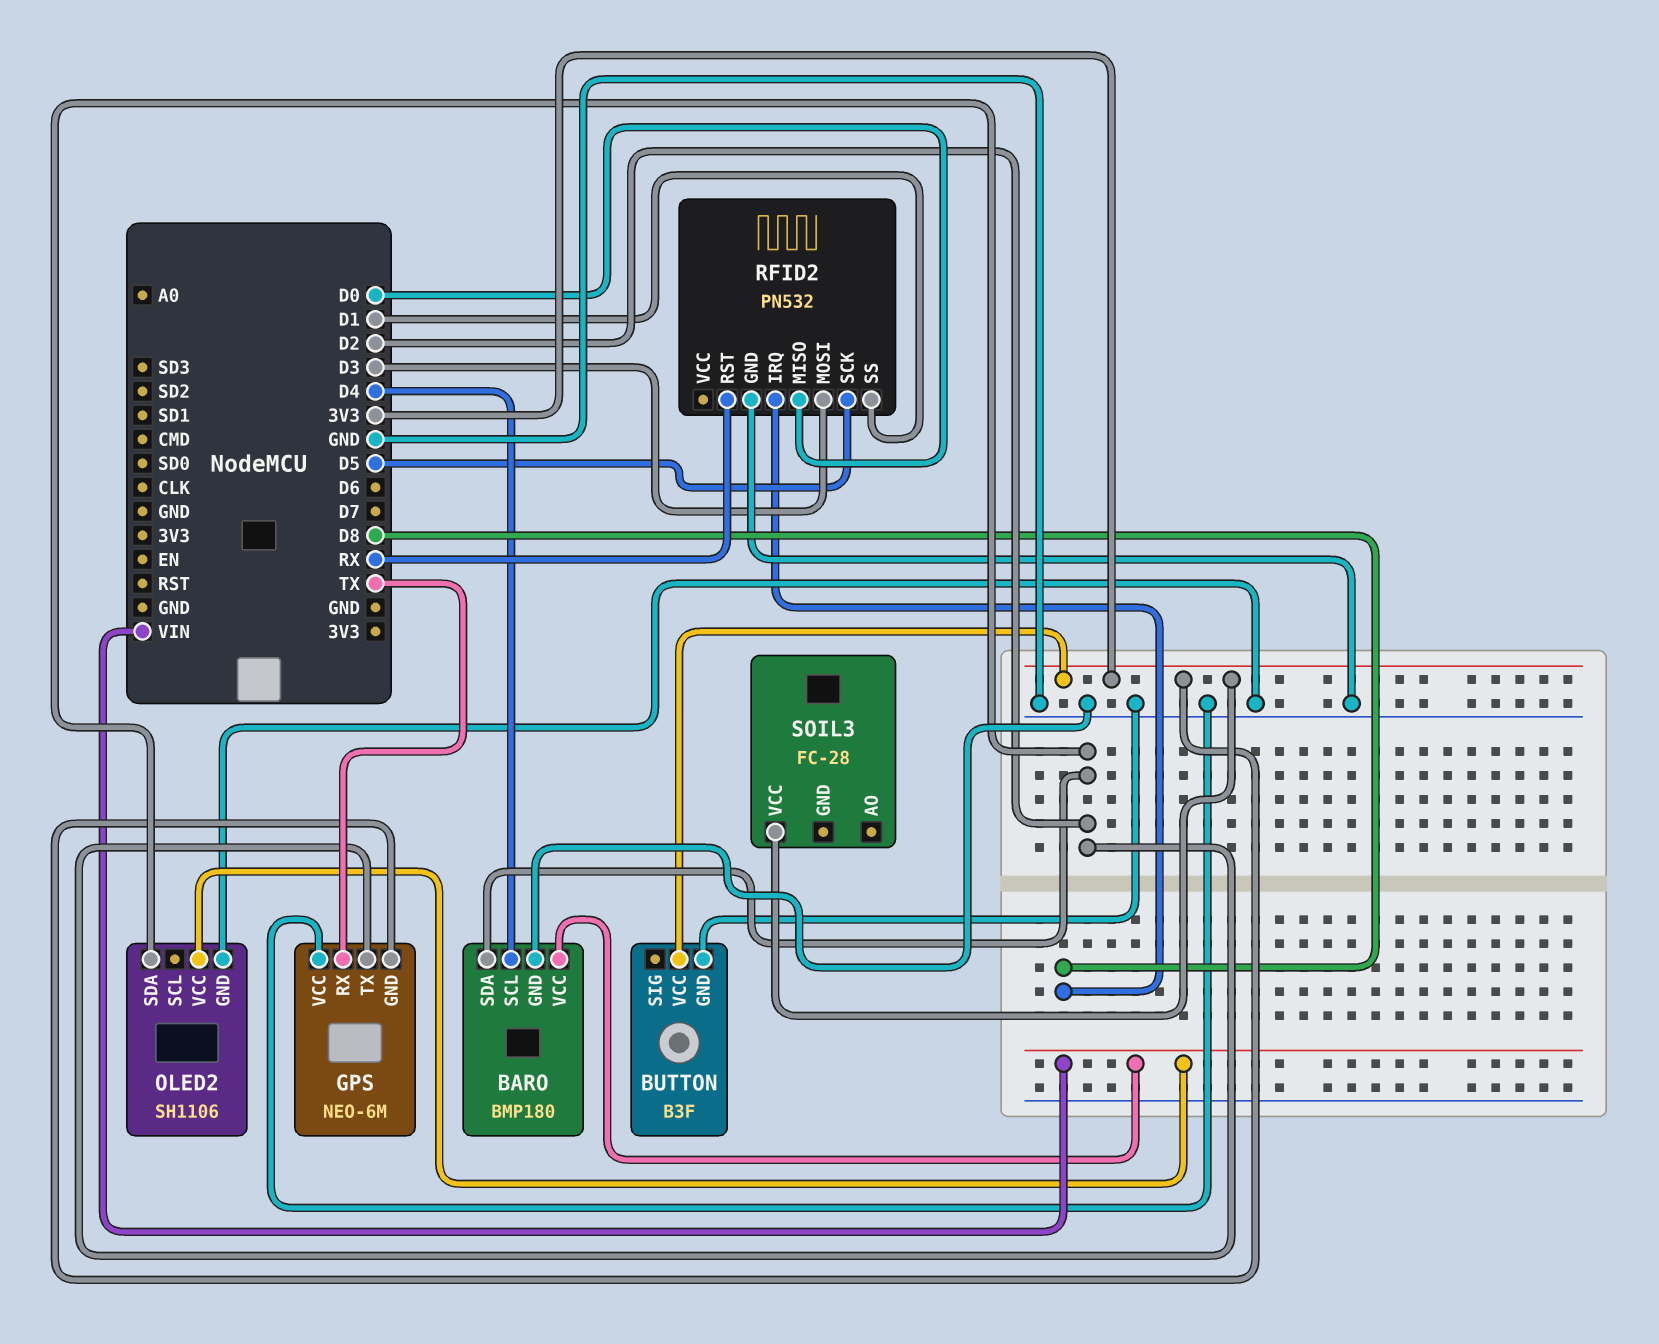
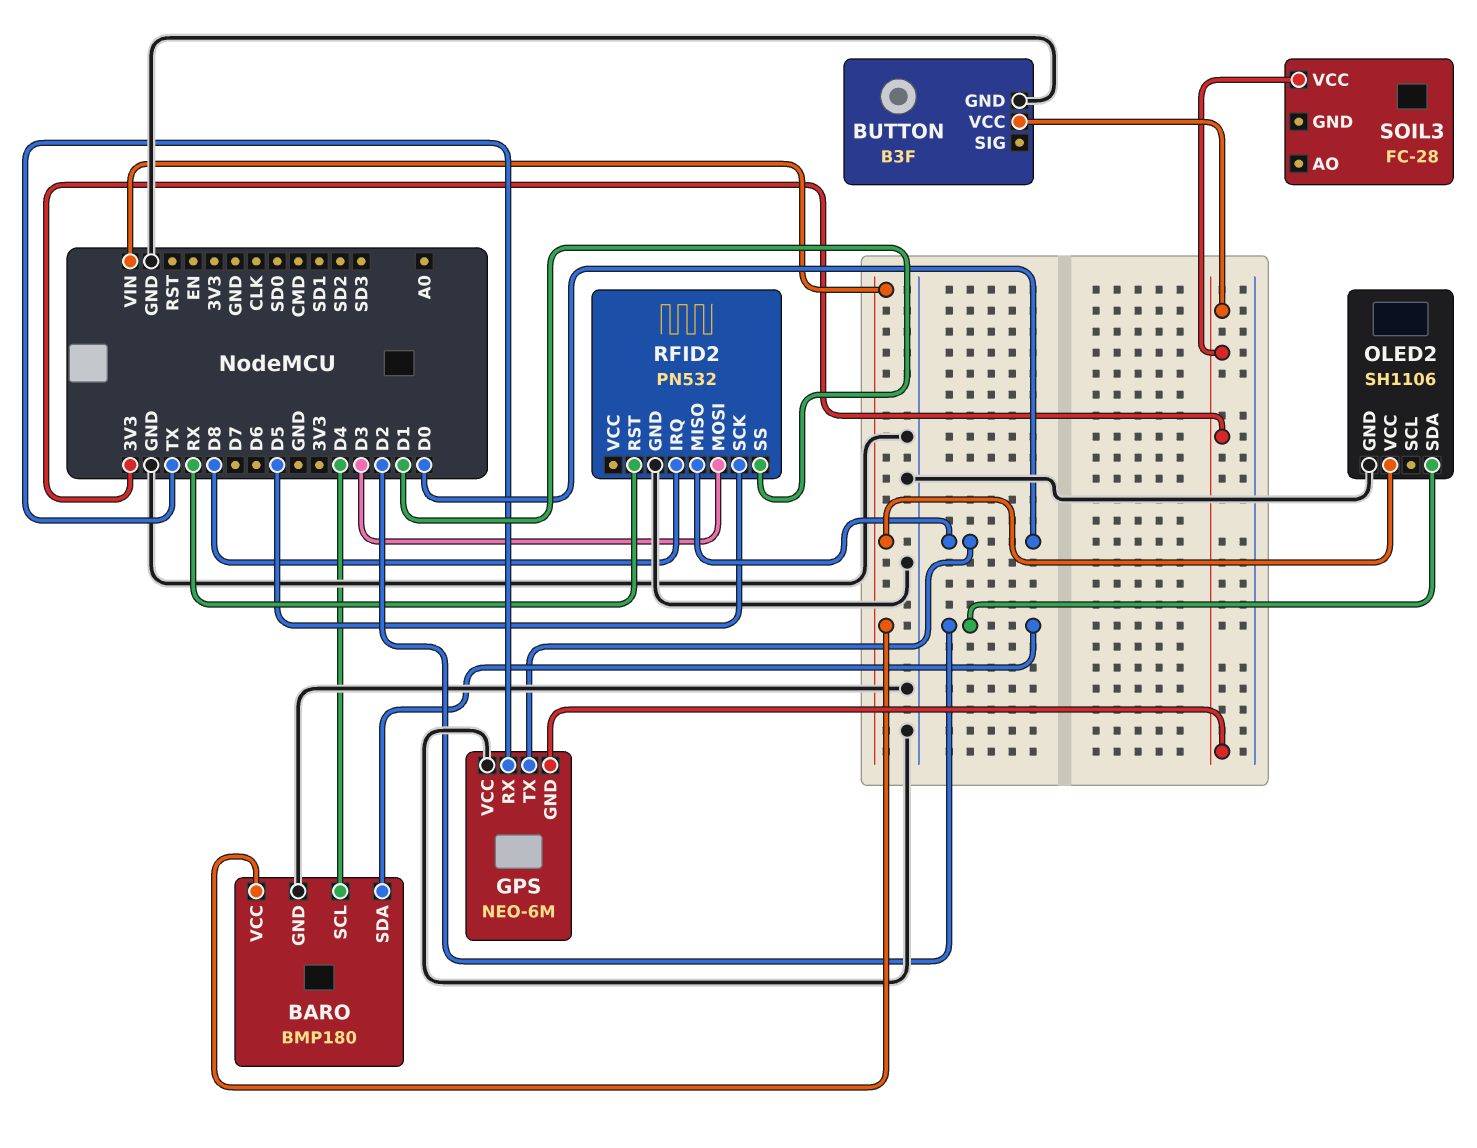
GPS pin TX: D2 -> D0

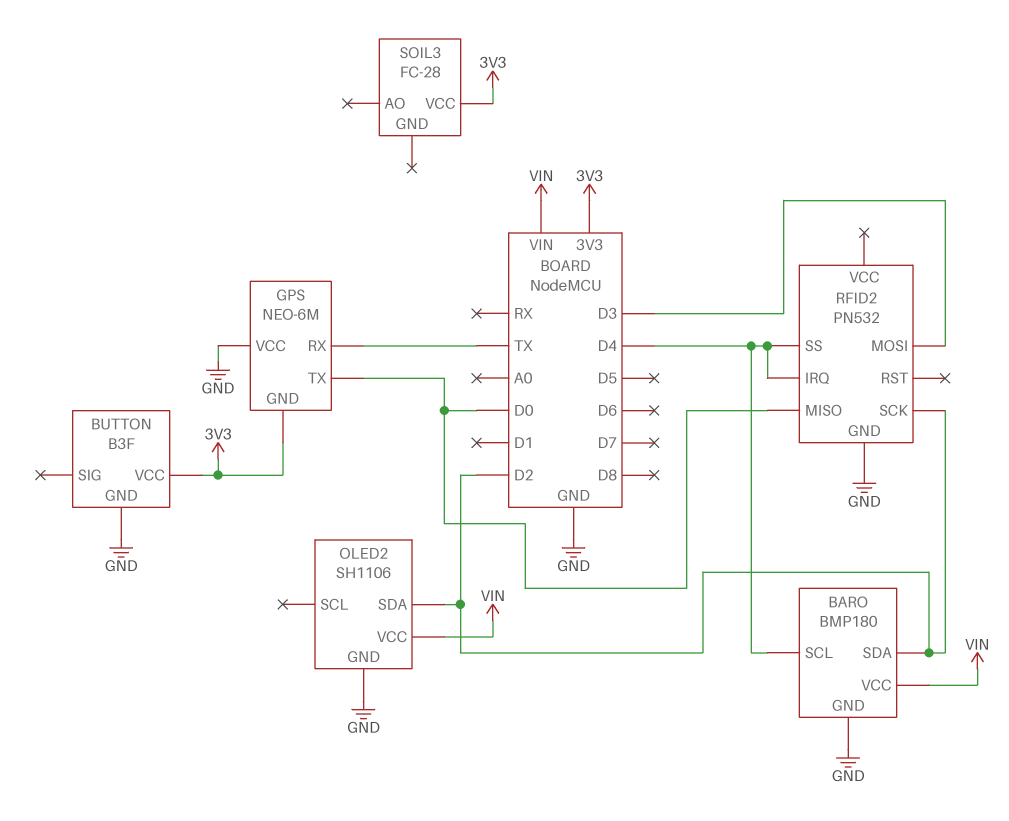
RFID2 pin IRQ: D8 -> D4
RFID2 pin RST: RX -> none
RFID2 pin SCK: D5 -> D2
RFID2 pin SS: D1 -> D4

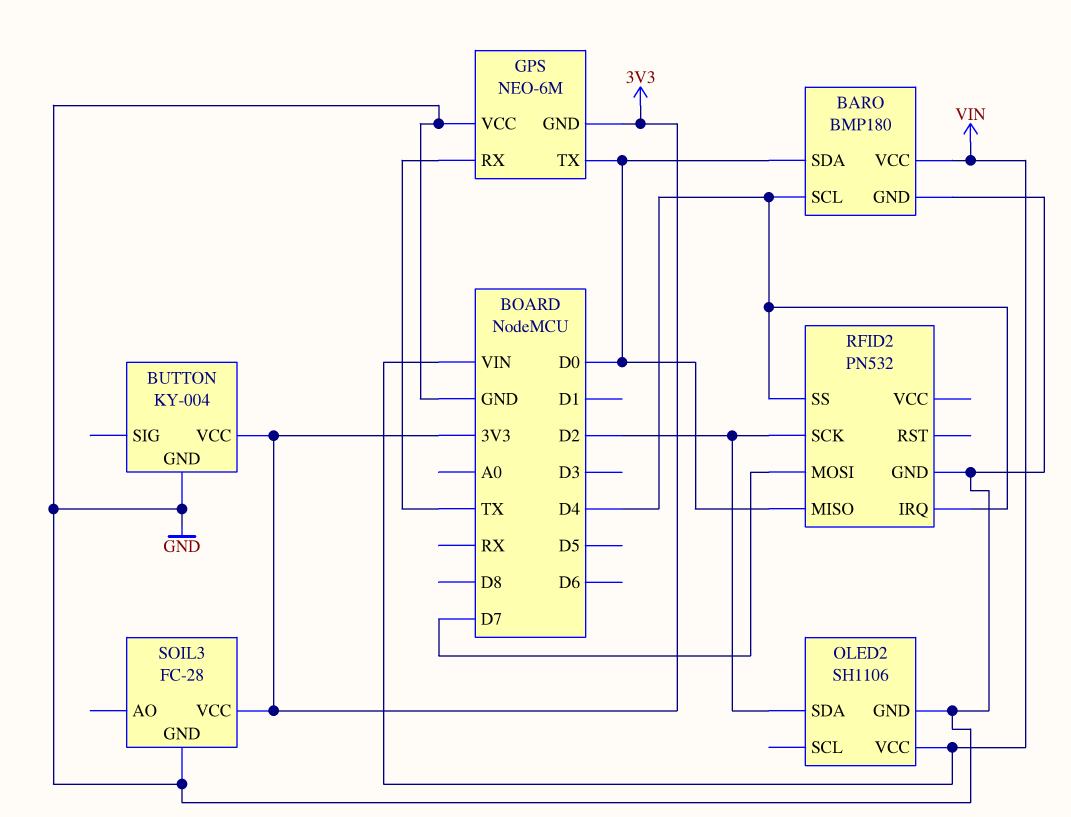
BARO pin SDA: D2 -> D0
BUTTON: B3F -> KY-004
RFID2 pin MOSI: D3 -> D7
SOIL3 pin GND: none -> GND

